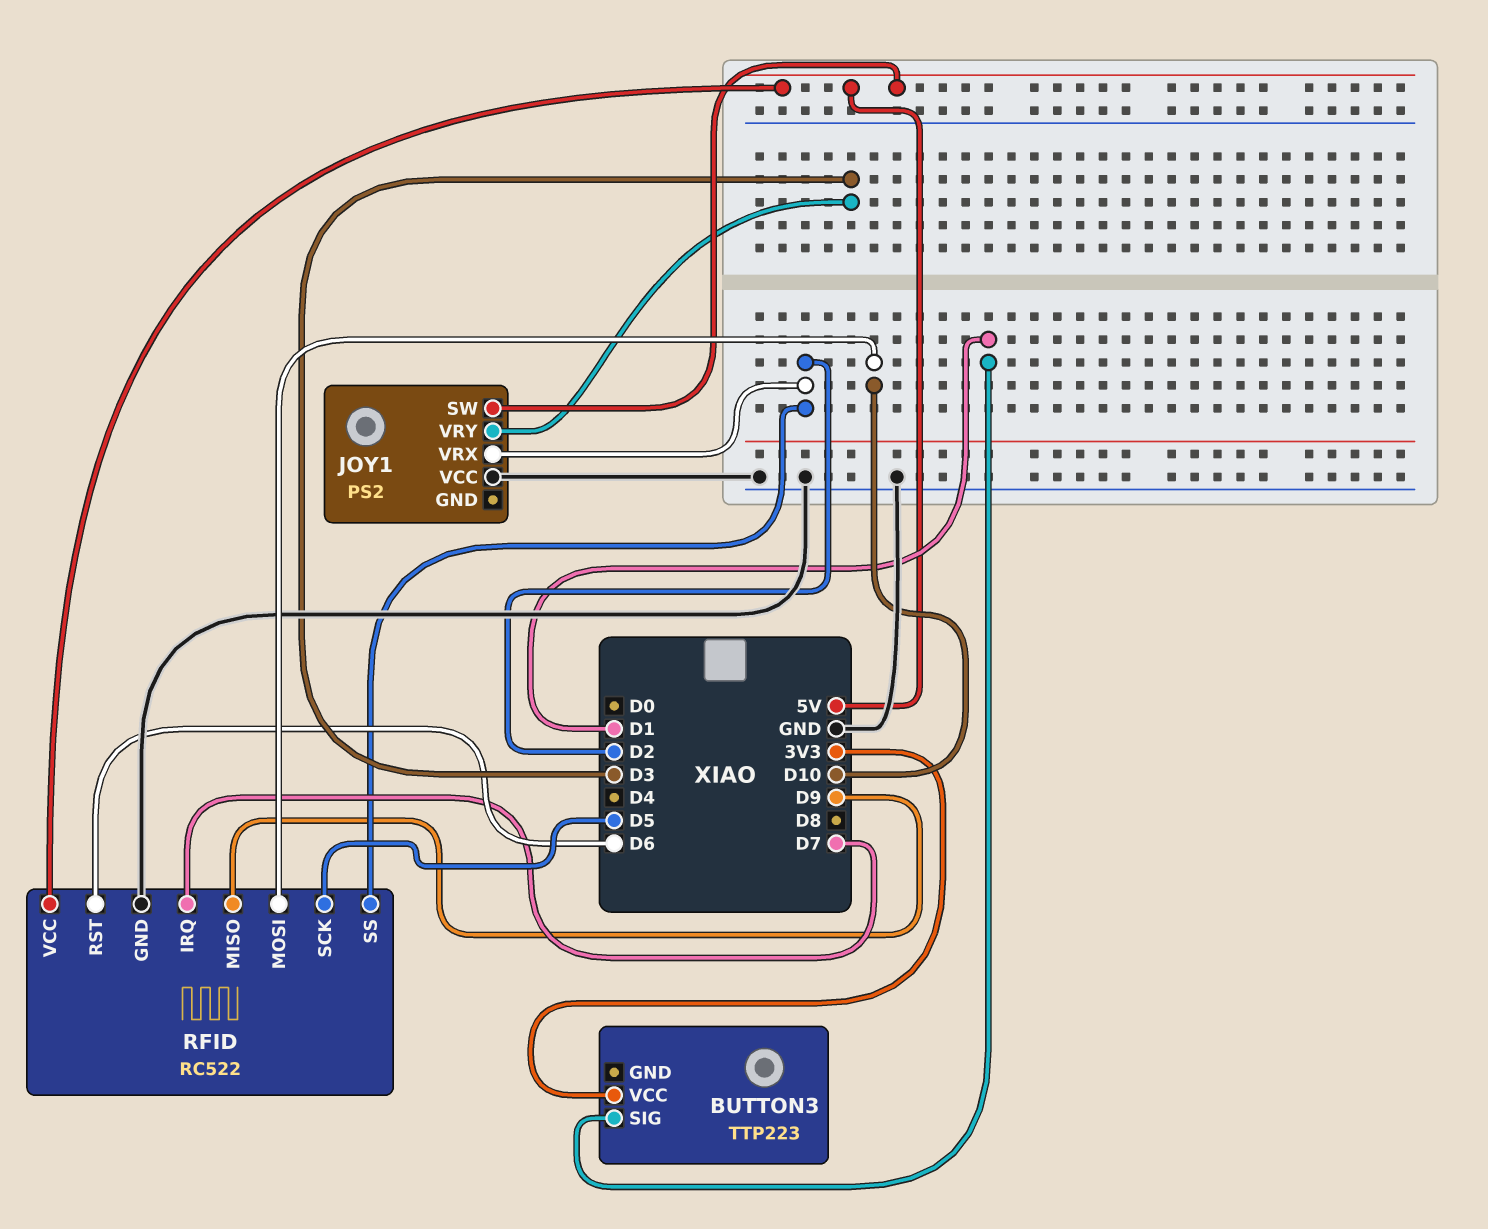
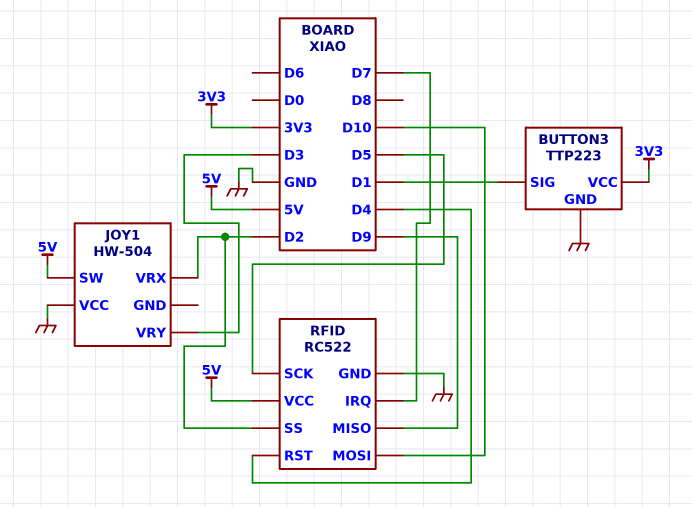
BUTTON3 pin GND: none -> GND
JOY1: PS2 -> HW-504
RFID pin RST: D6 -> D4

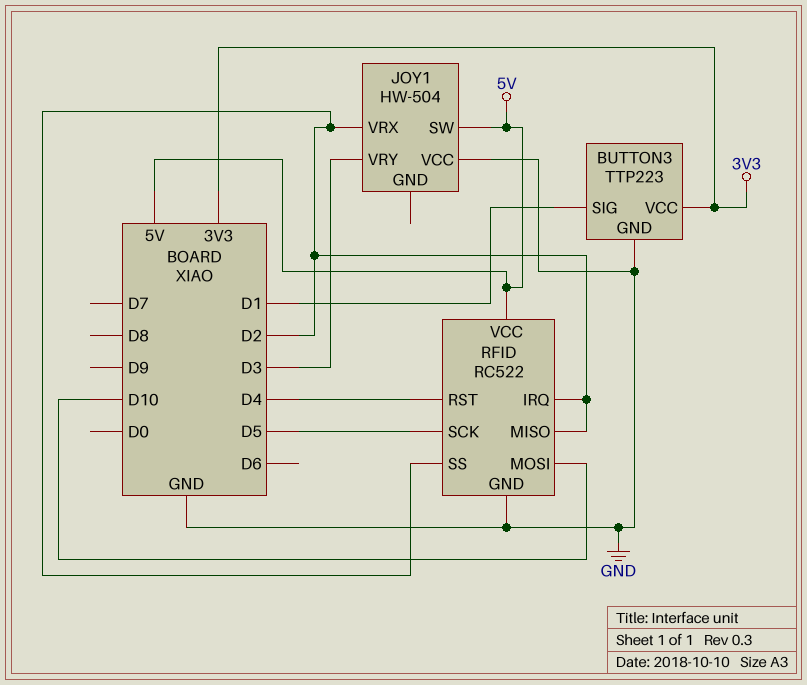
RFID pin IRQ: D7 -> D2
RFID pin MISO: D9 -> D2

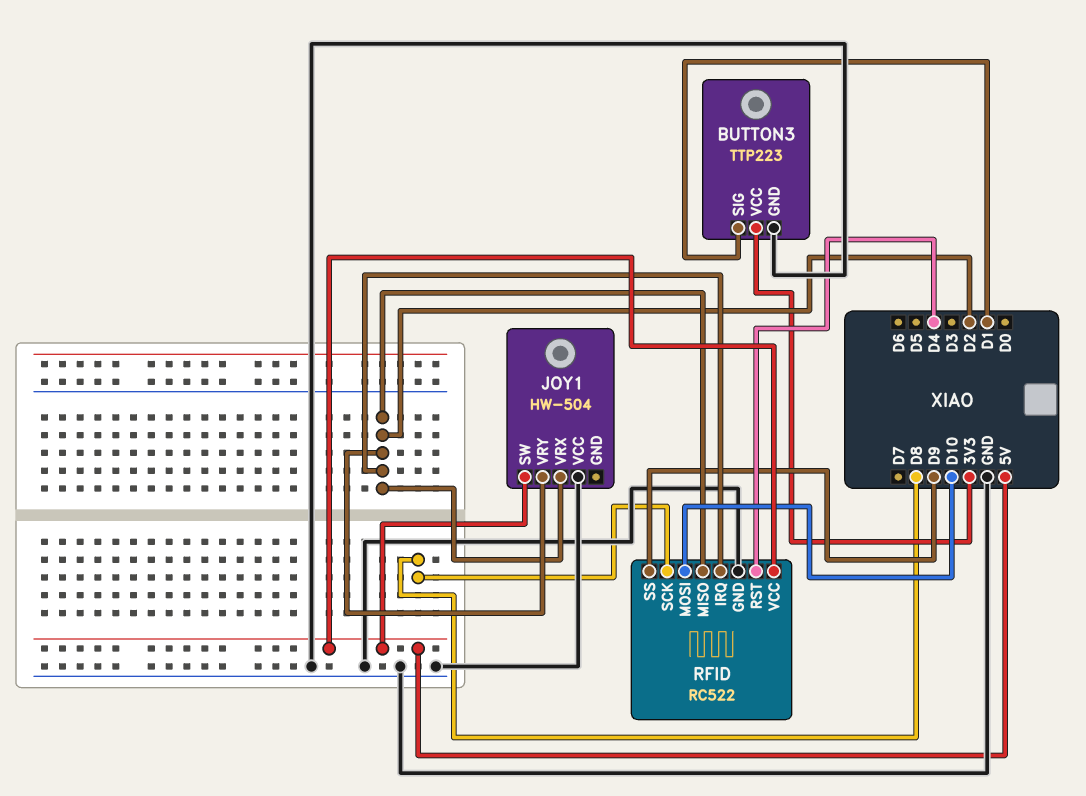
JOY1 pin VRY: D3 -> D2
RFID pin SCK: D5 -> D8
RFID pin SS: D2 -> D9

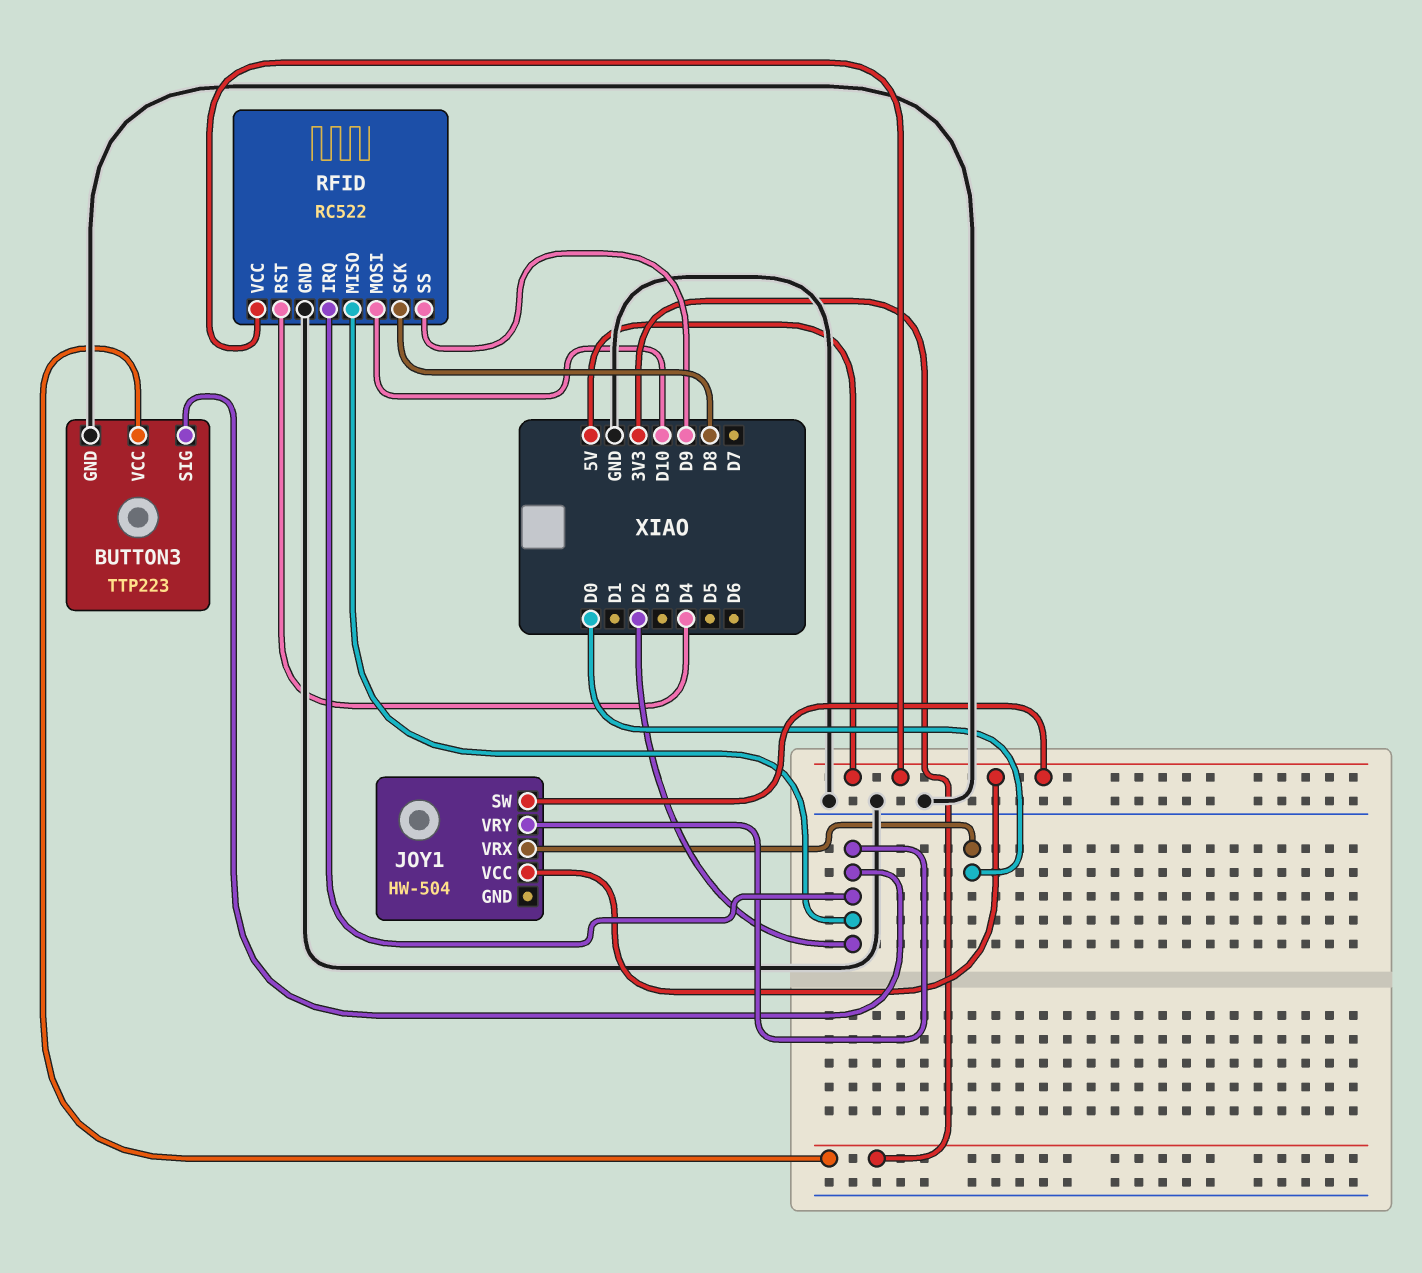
BUTTON3 pin SIG: D1 -> D2
JOY1 pin VCC: GND -> 5V
JOY1 pin VRX: D2 -> D0

